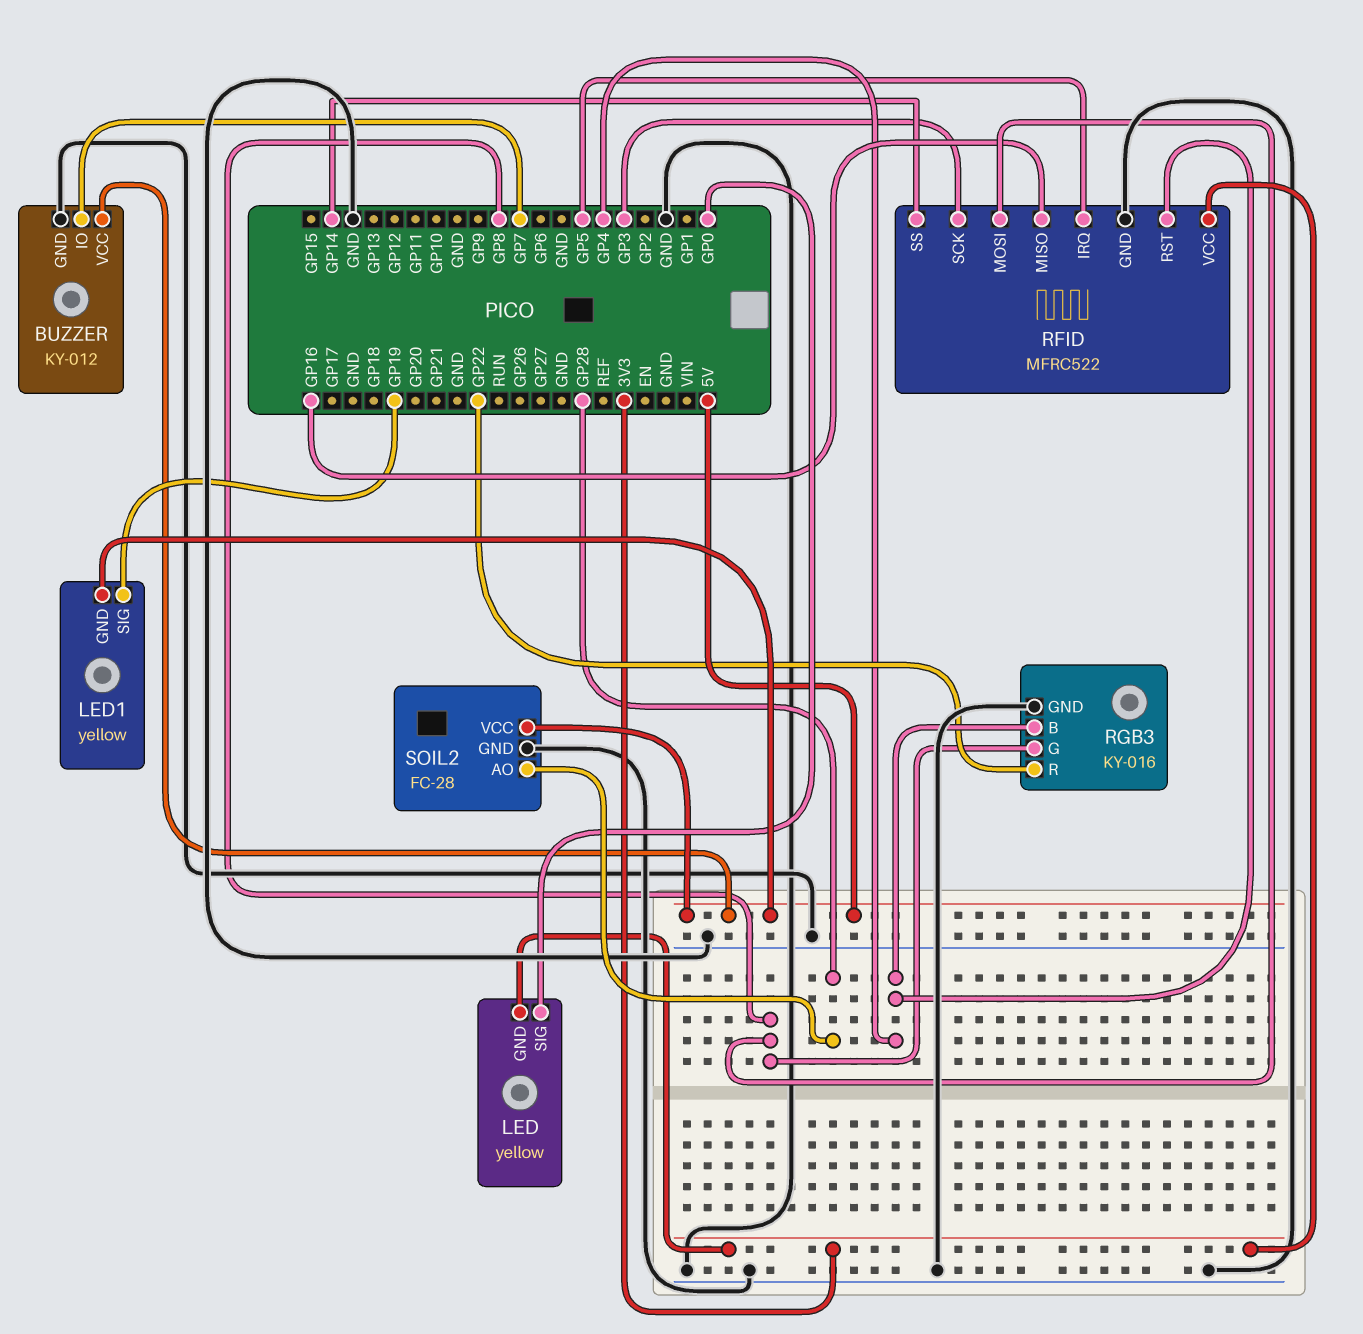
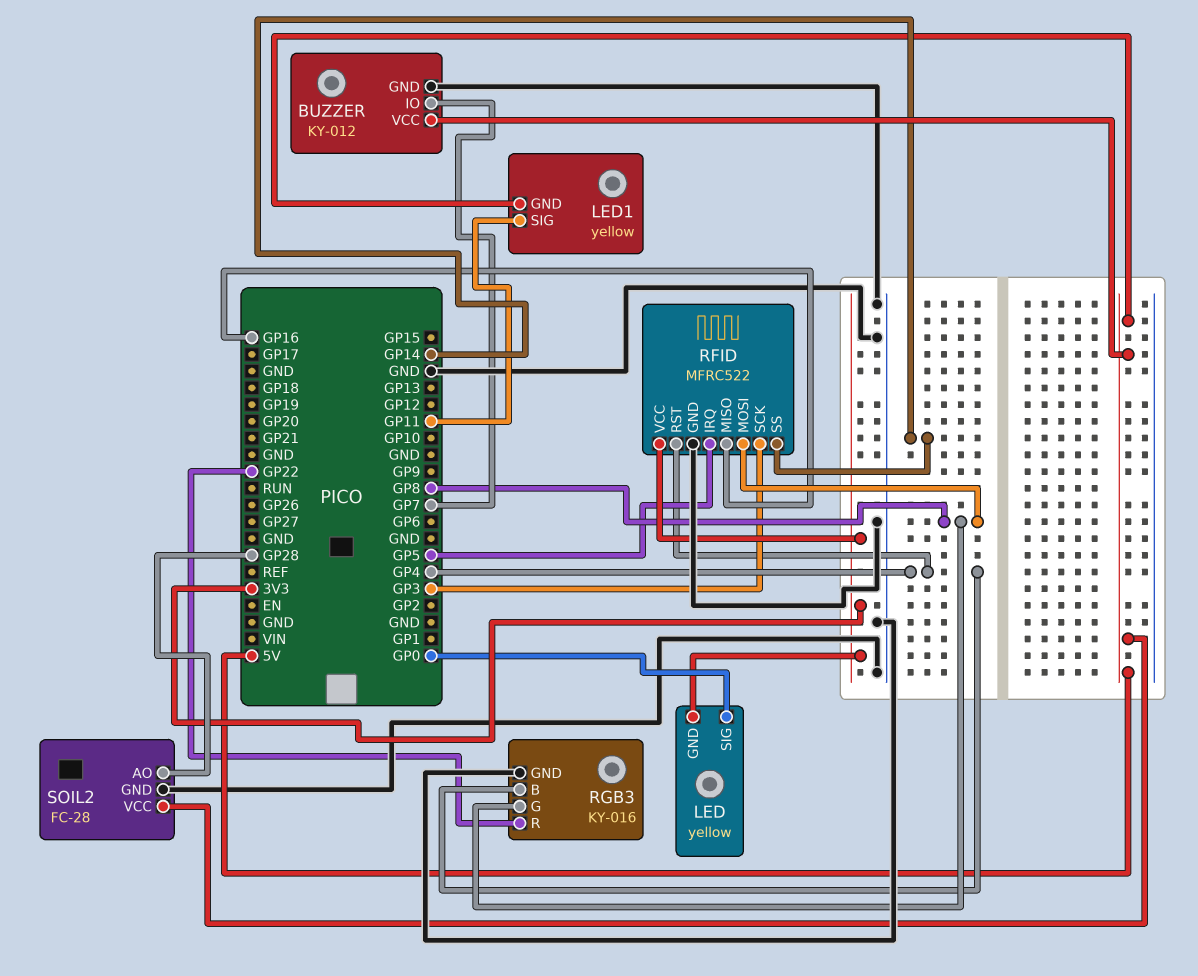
LED1 pin SIG: GP19 -> GP11

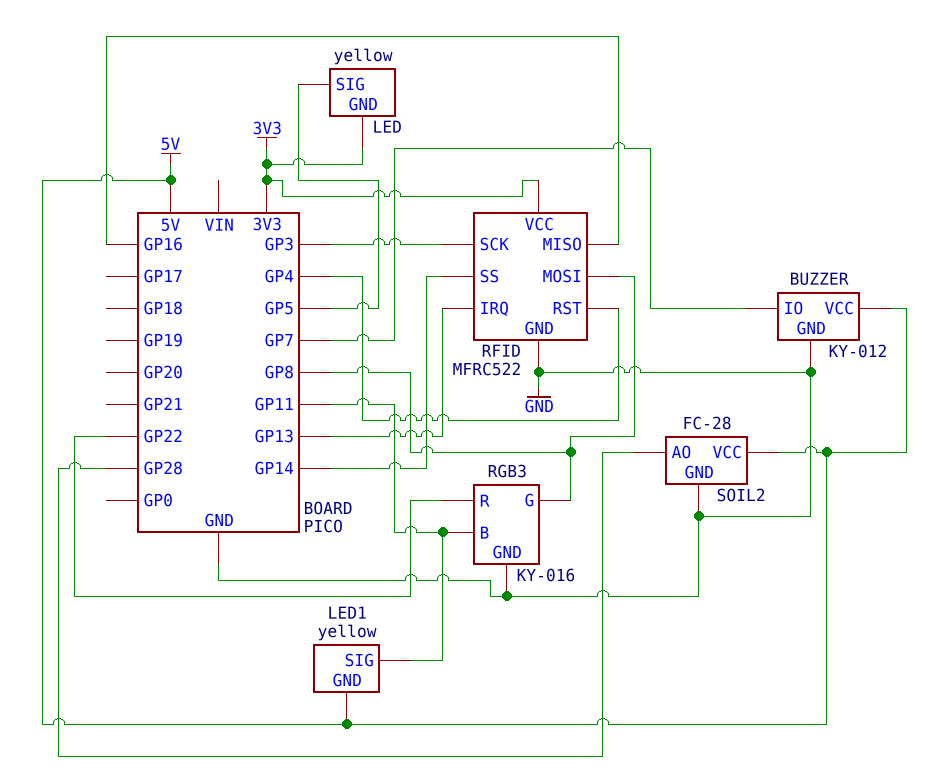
LED pin SIG: GP0 -> GP5
RFID pin IRQ: GP5 -> GP13
RGB3 pin B: GP4 -> GP11

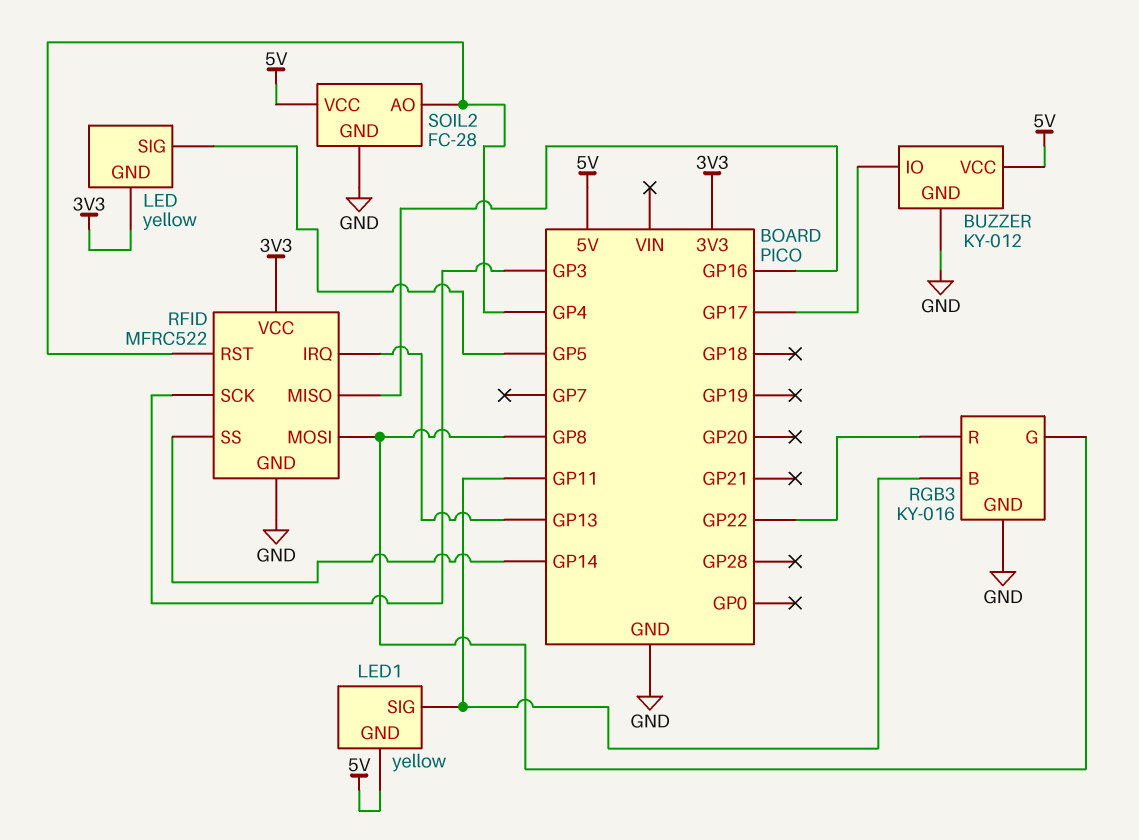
BUZZER pin IO: GP7 -> GP17
SOIL2 pin AO: GP28 -> GP4

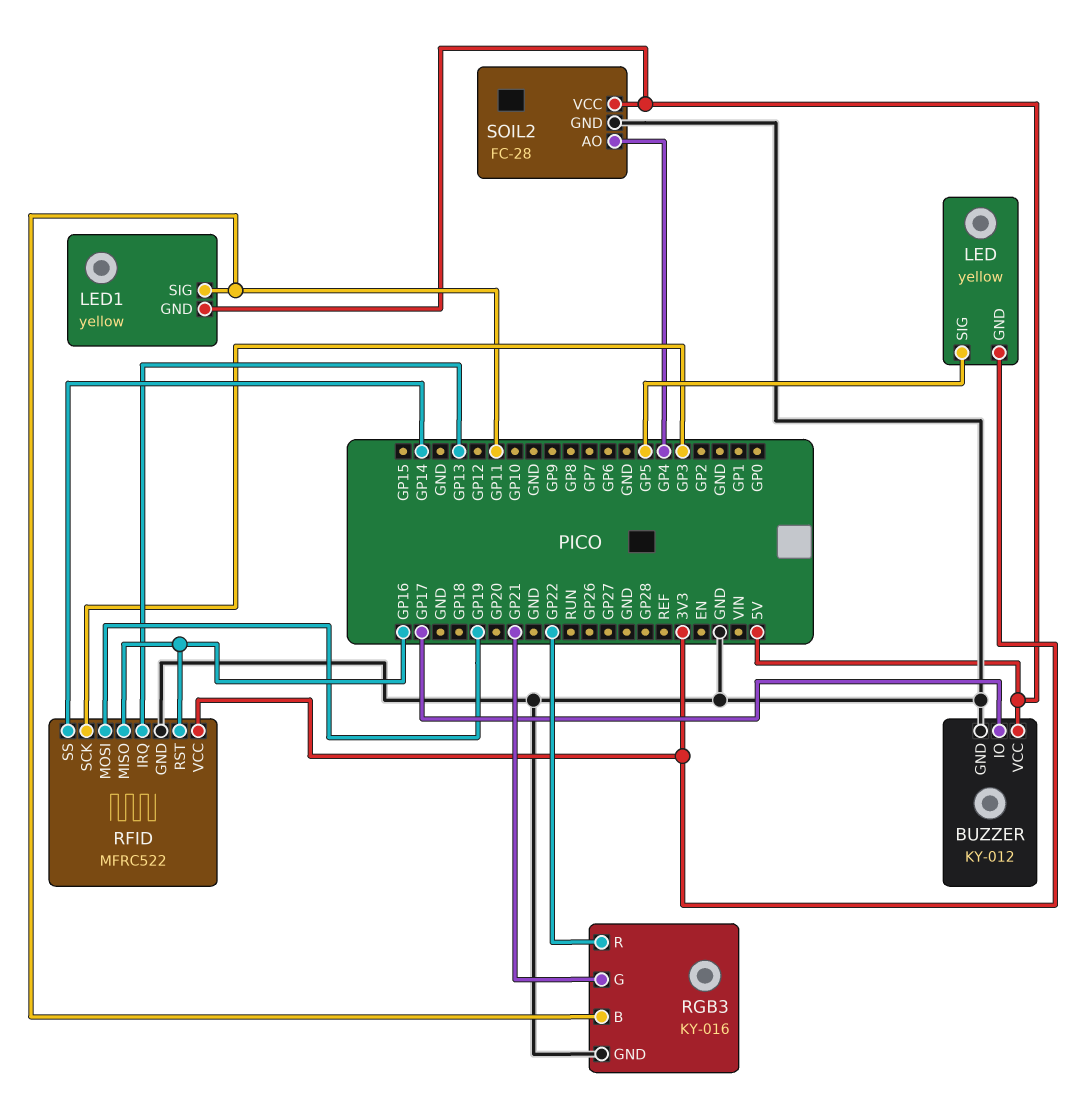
RFID pin MOSI: GP8 -> GP19
RFID pin RST: GP4 -> GP16
RGB3 pin G: GP8 -> GP21

